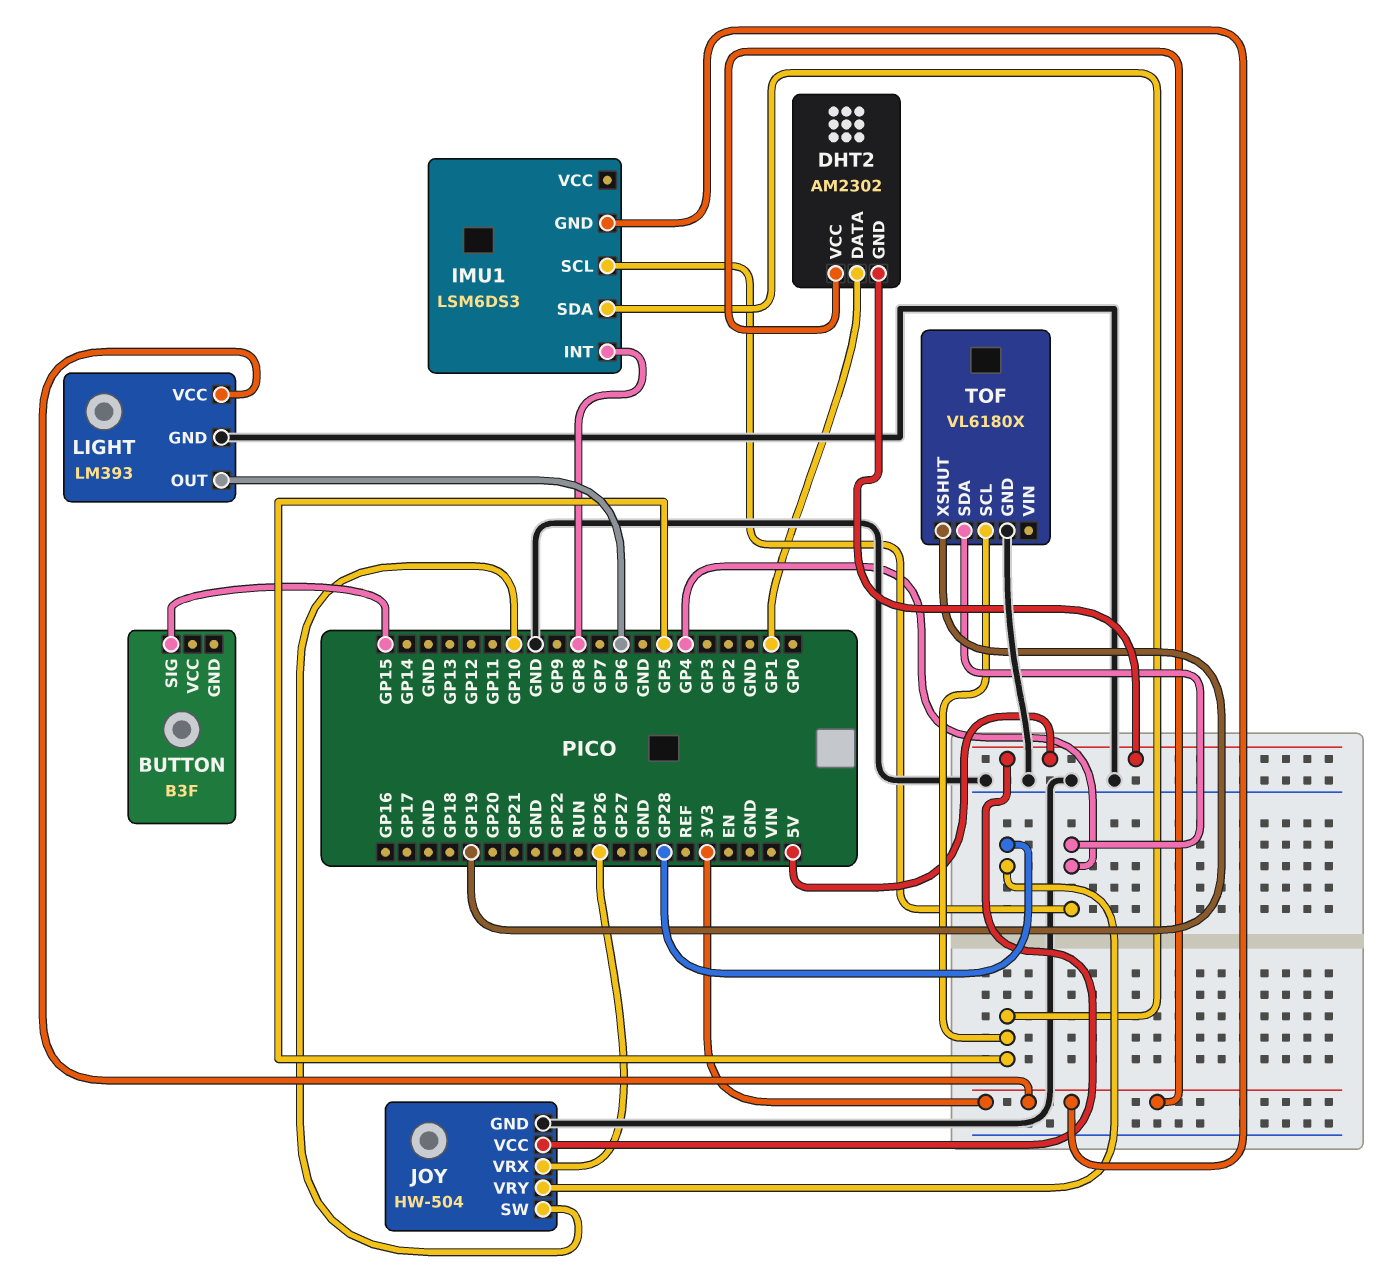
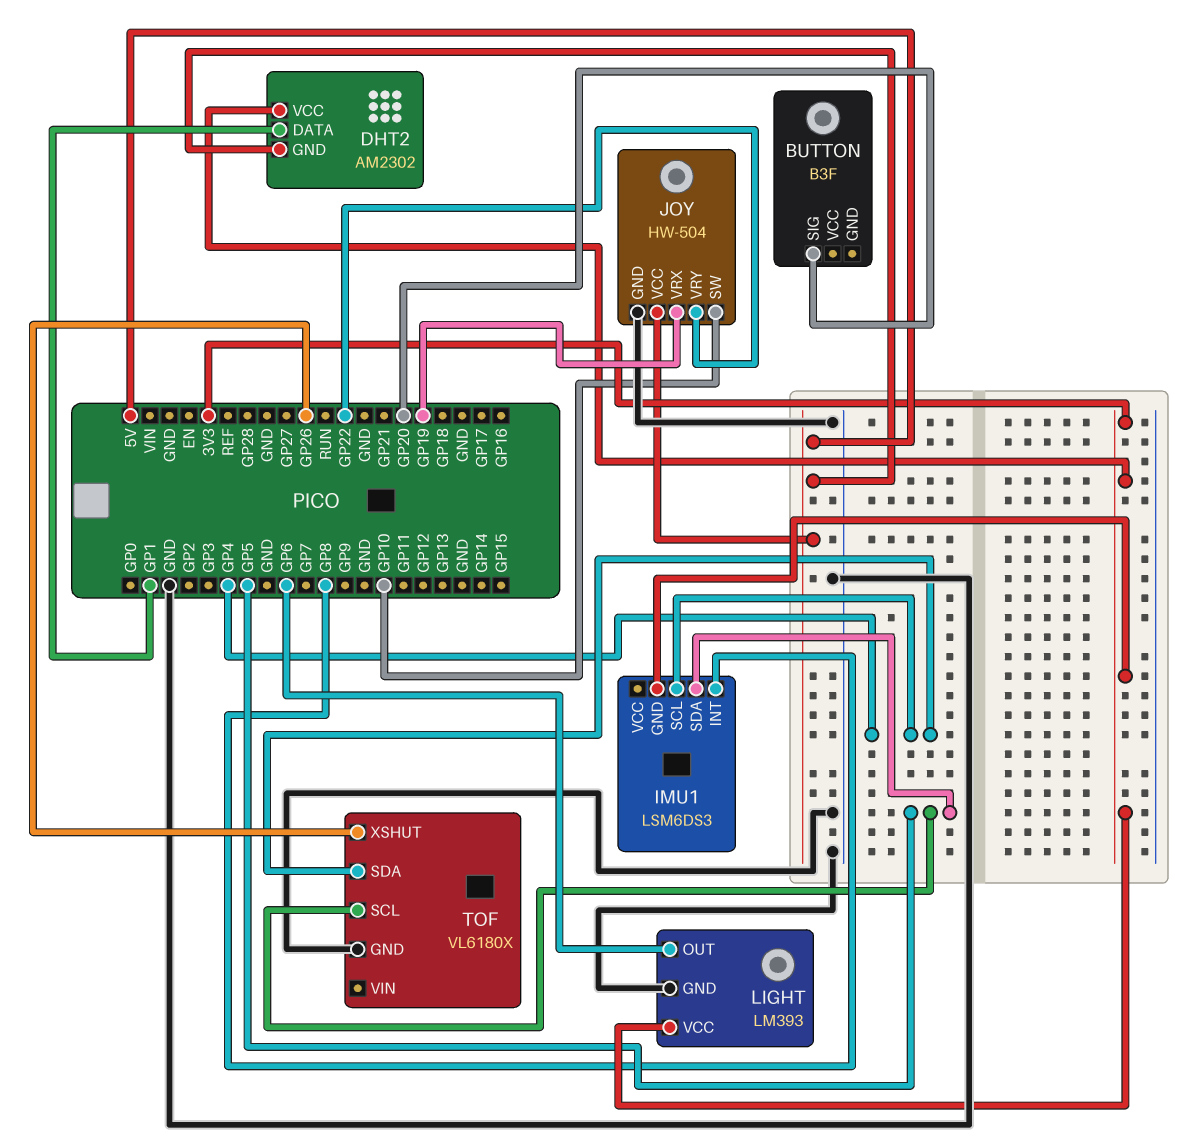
BUTTON pin SIG: GP15 -> GP20
JOY pin VRX: GP26 -> GP19
JOY pin VRY: GP28 -> GP22
TOF pin XSHUT: GP19 -> GP26

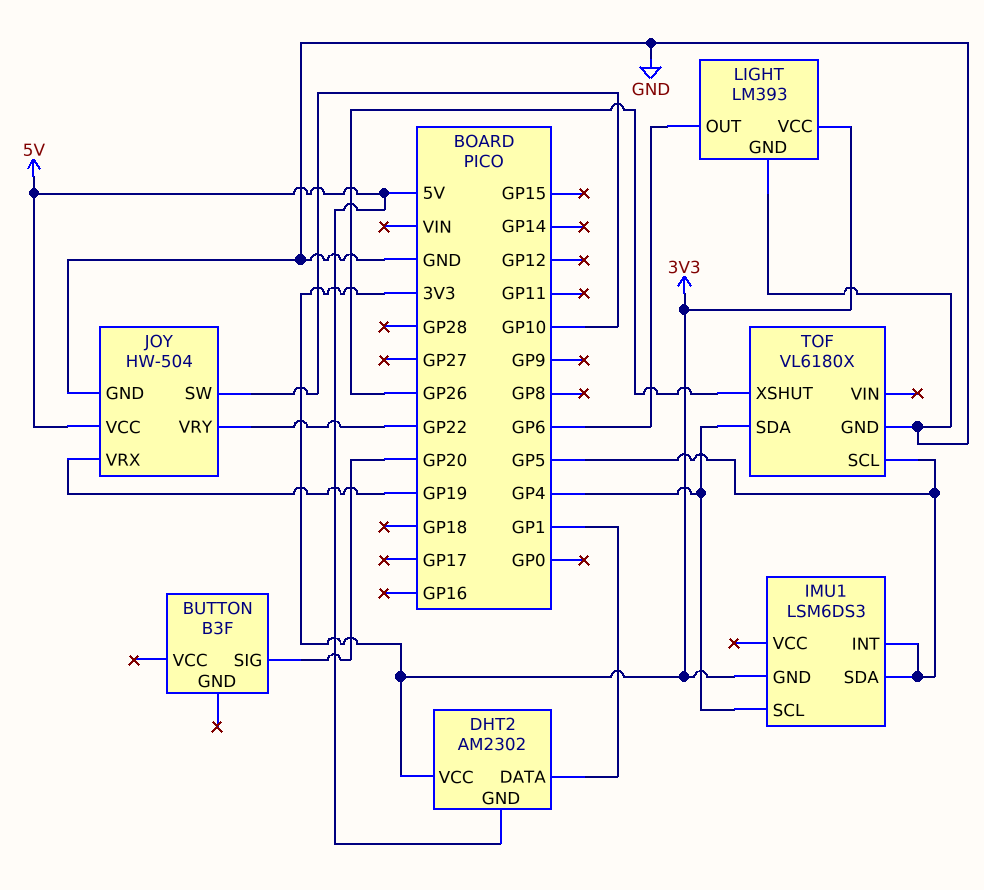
IMU1 pin INT: GP8 -> GP5

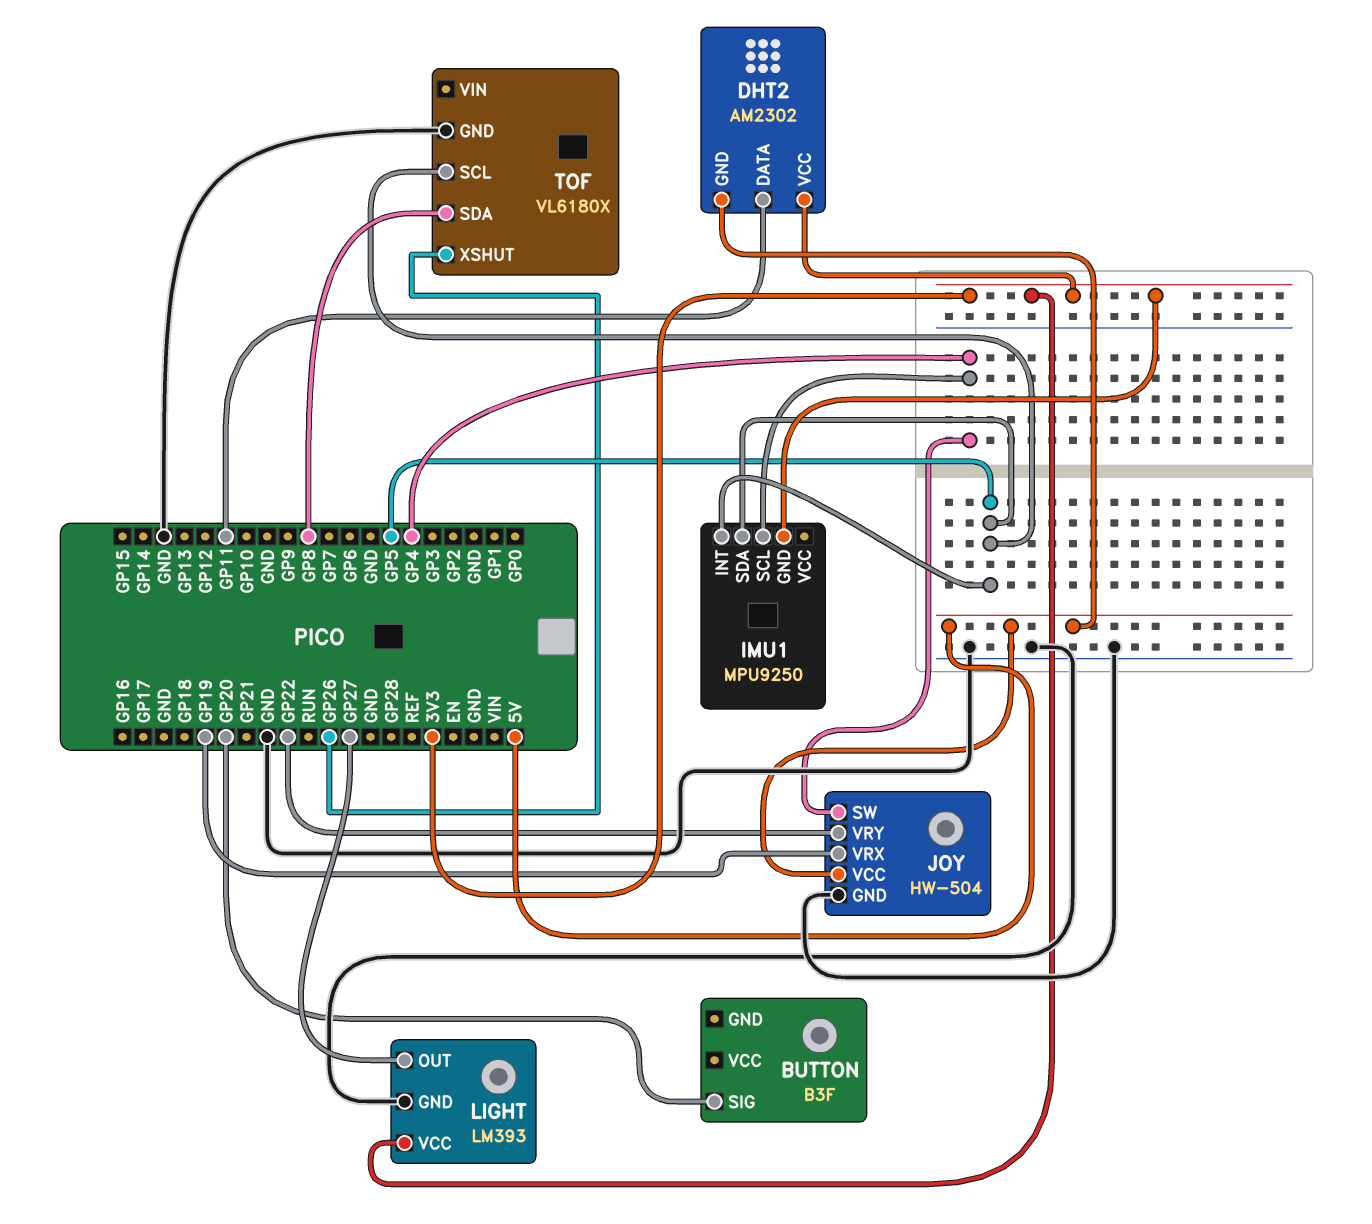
DHT2 pin DATA: GP1 -> GP11
IMU1: LSM6DS3 -> MPU9250
JOY pin SW: GP10 -> GP4
LIGHT pin OUT: GP6 -> GP27
TOF pin SDA: GP4 -> GP8

